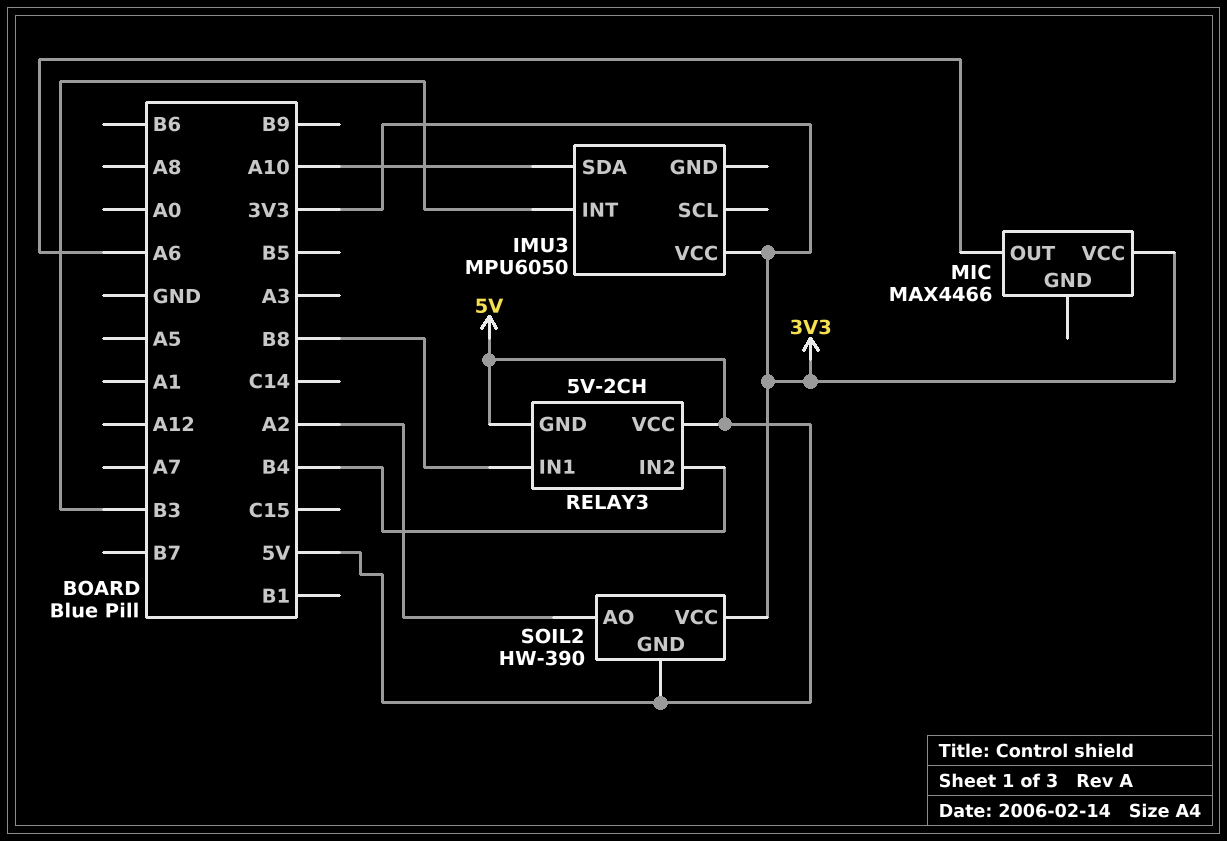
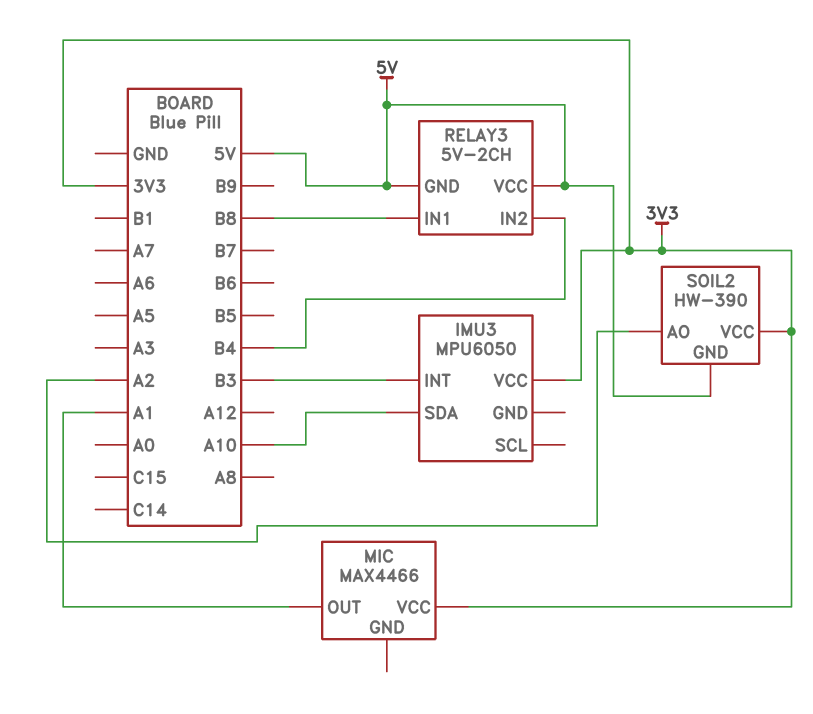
MIC pin OUT: A6 -> A1

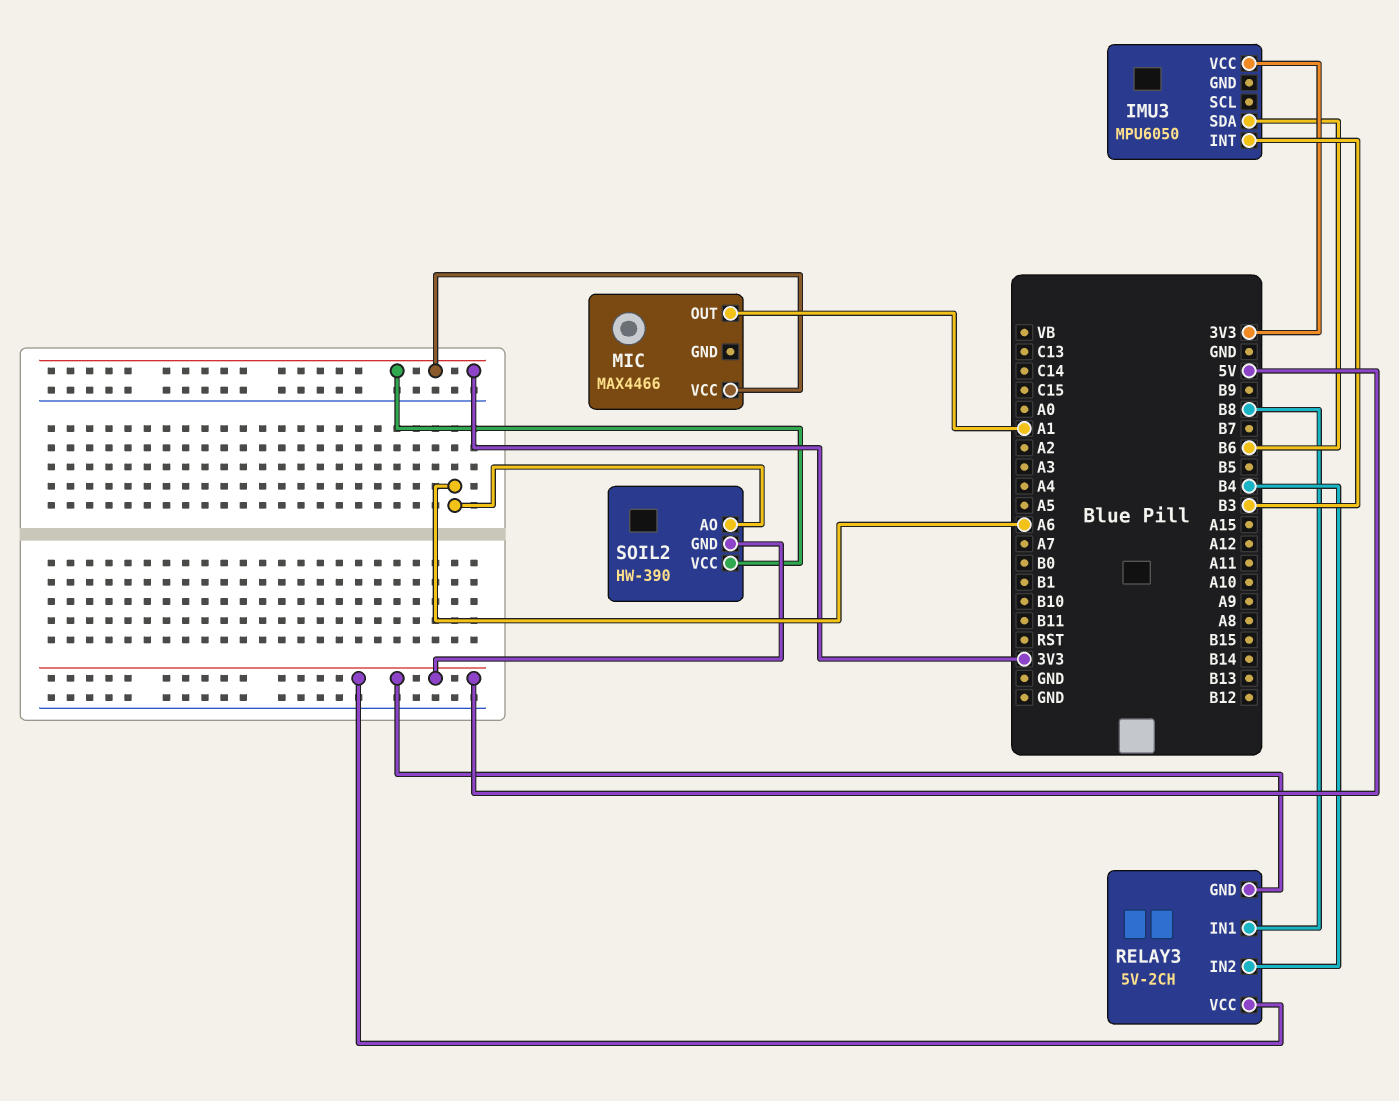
IMU3 pin SDA: A10 -> B6
SOIL2 pin AO: A2 -> A6

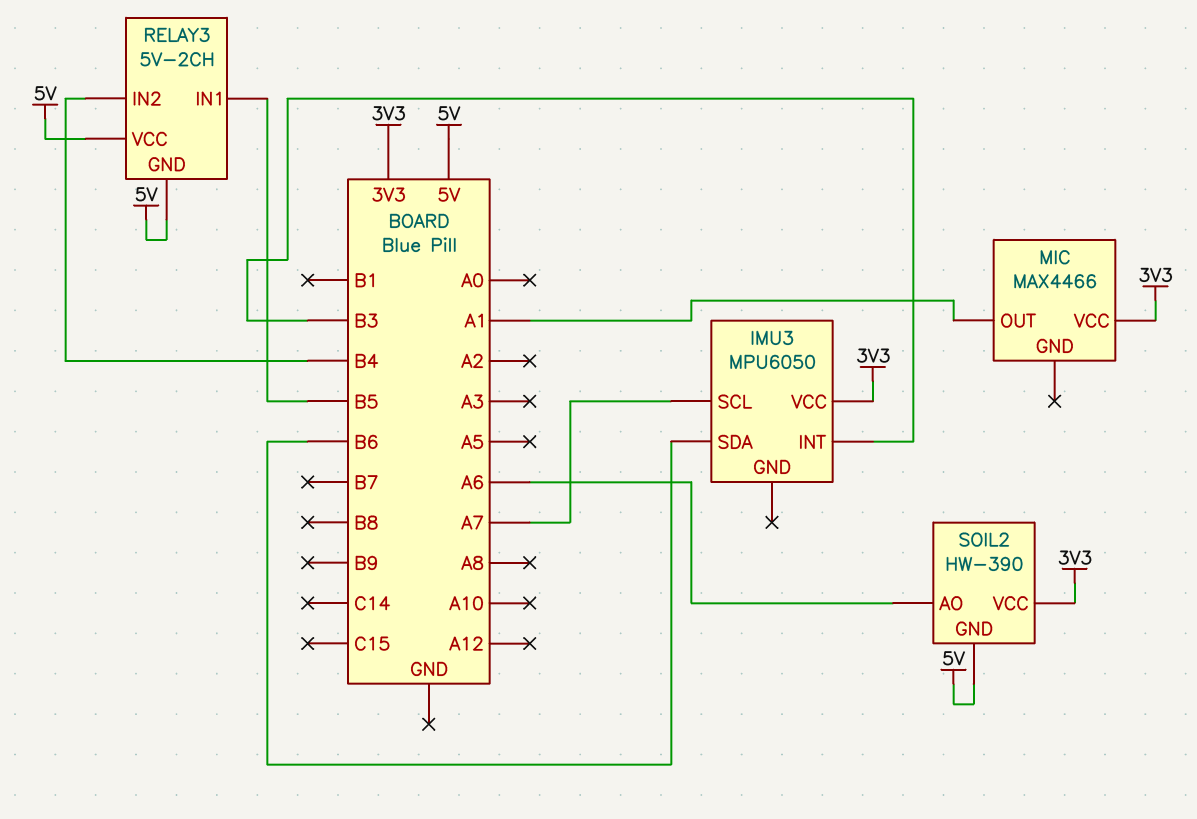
IMU3 pin SCL: none -> A7
RELAY3 pin IN1: B8 -> B5

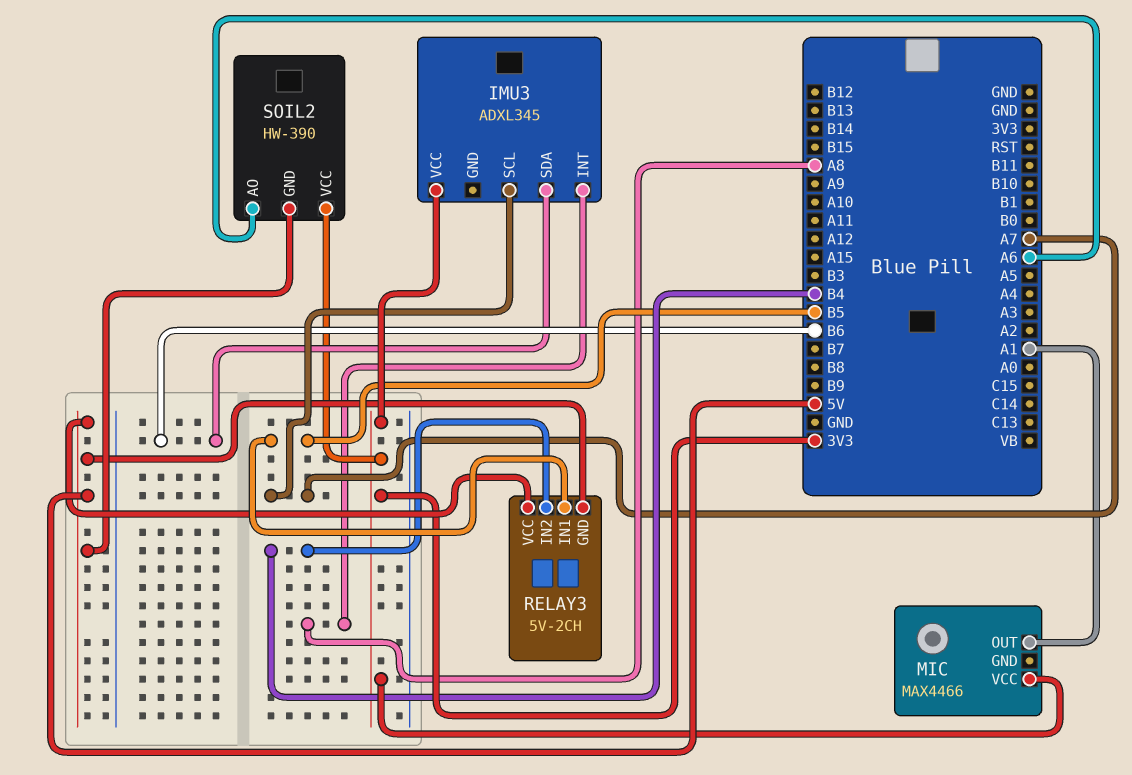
IMU3: MPU6050 -> ADXL345
IMU3 pin INT: B3 -> A8

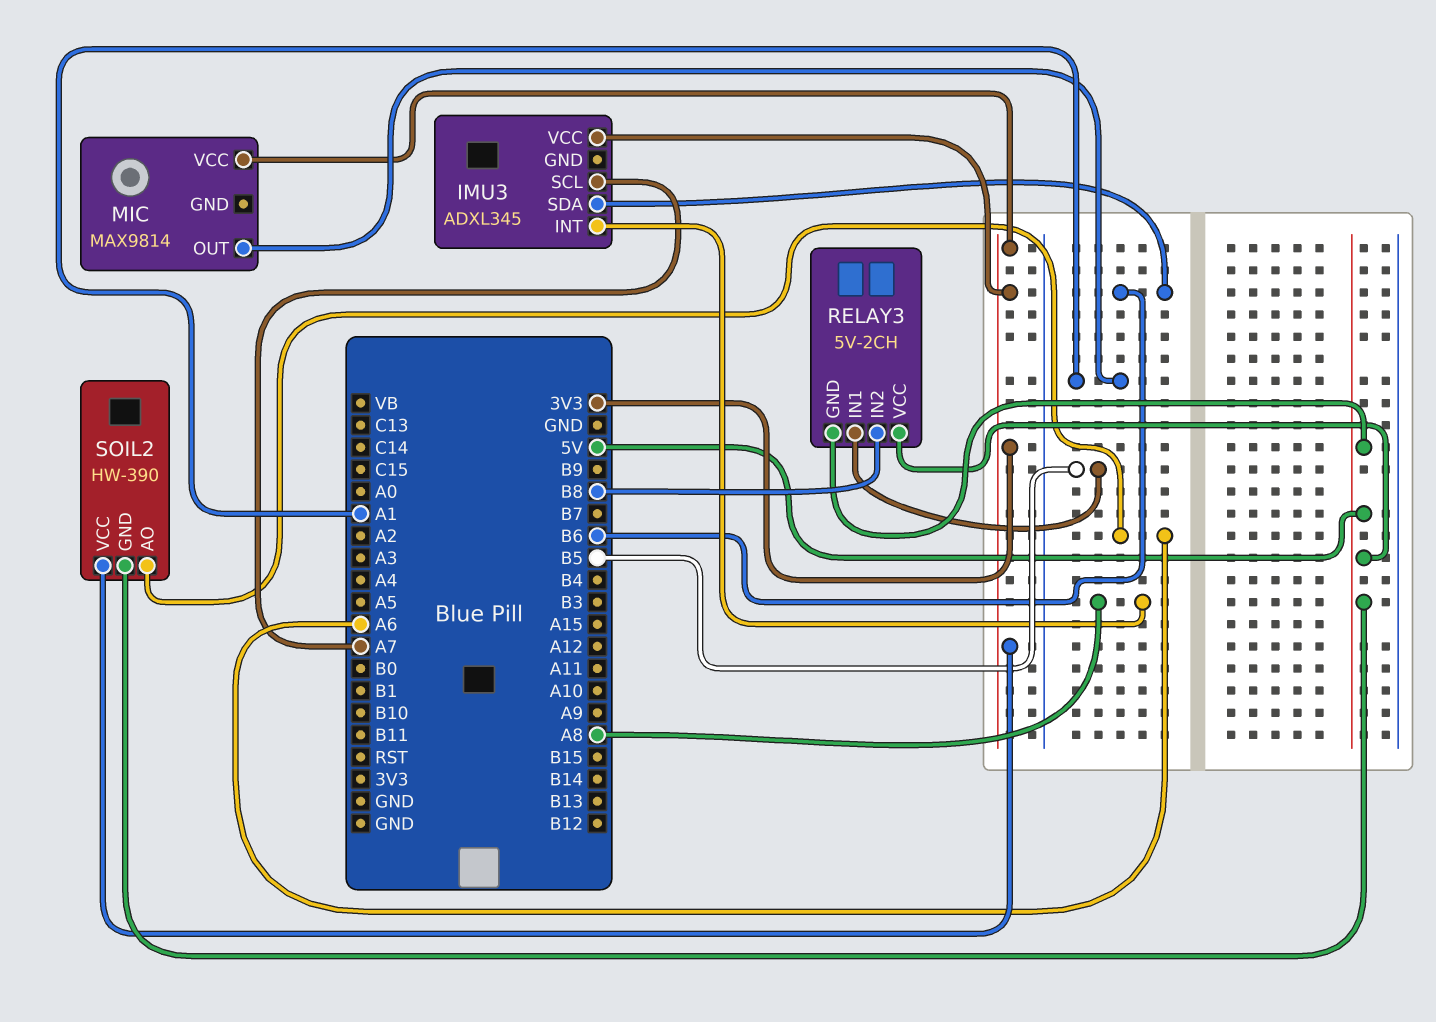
MIC: MAX4466 -> MAX9814
RELAY3 pin IN2: B4 -> B8

